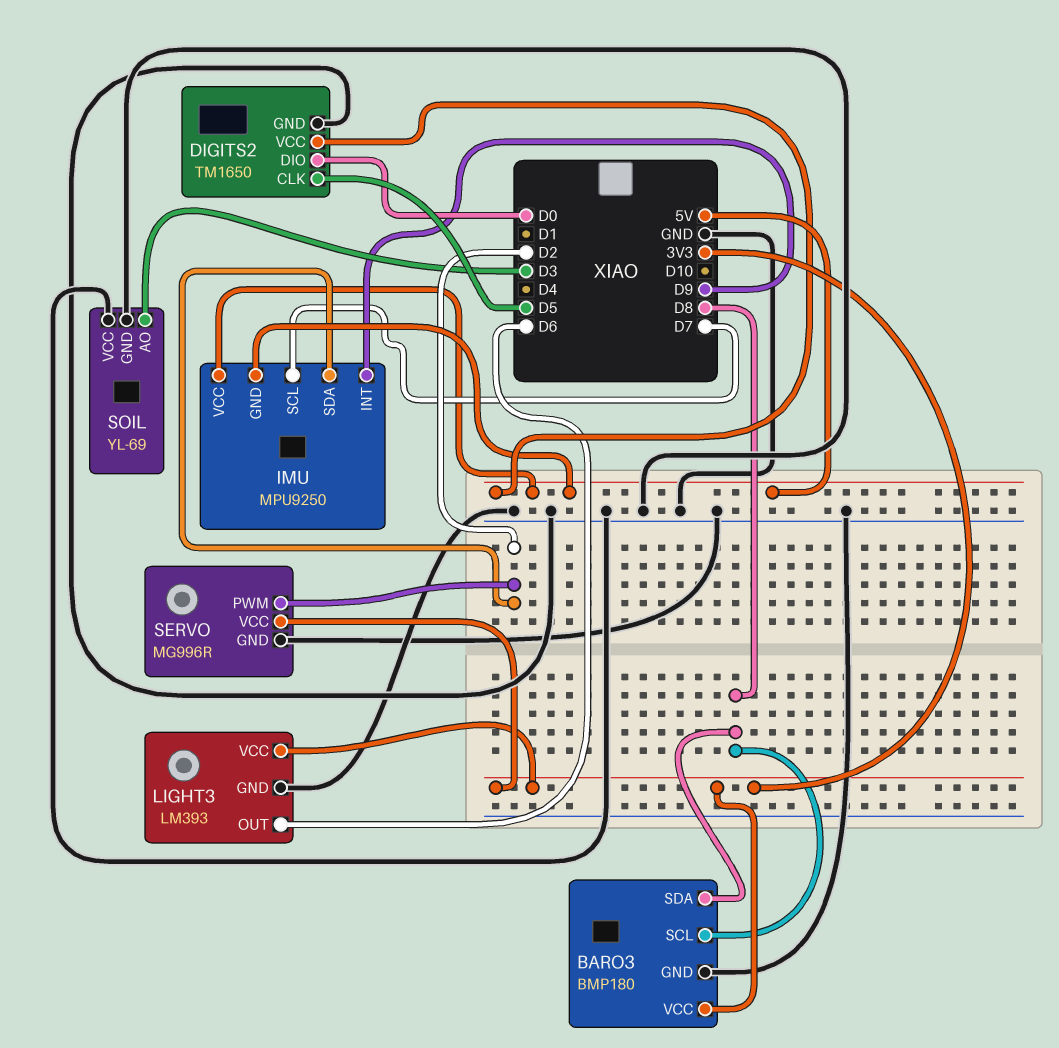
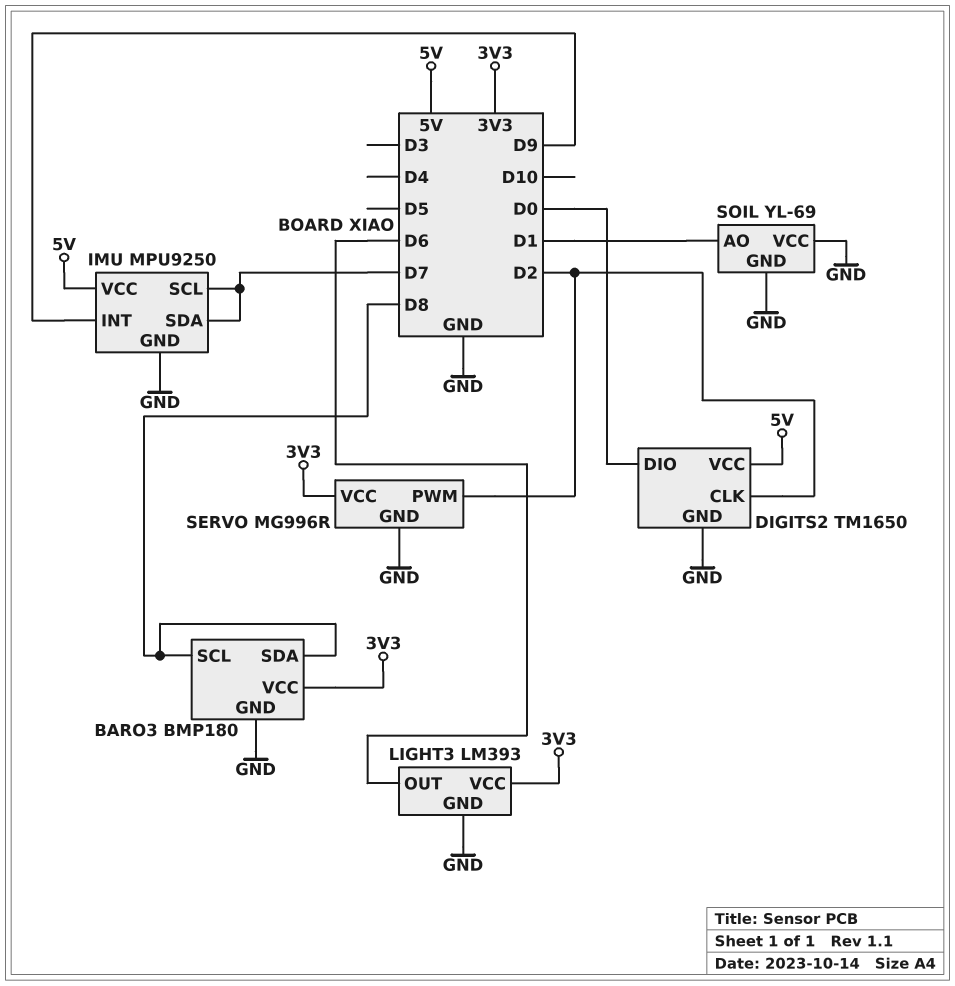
DIGITS2 pin CLK: D5 -> D2
IMU pin GND: 5V -> GND
IMU pin SDA: D2 -> D7
SOIL pin AO: D3 -> D1

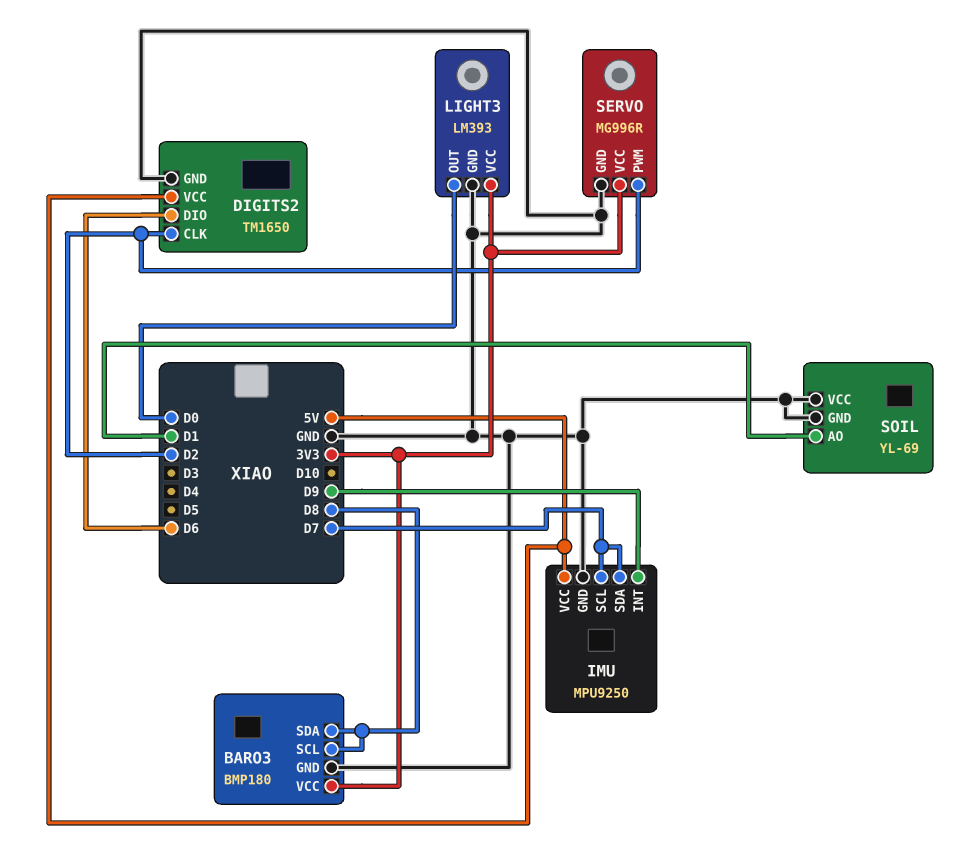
DIGITS2 pin DIO: D0 -> D6
LIGHT3 pin OUT: D6 -> D0

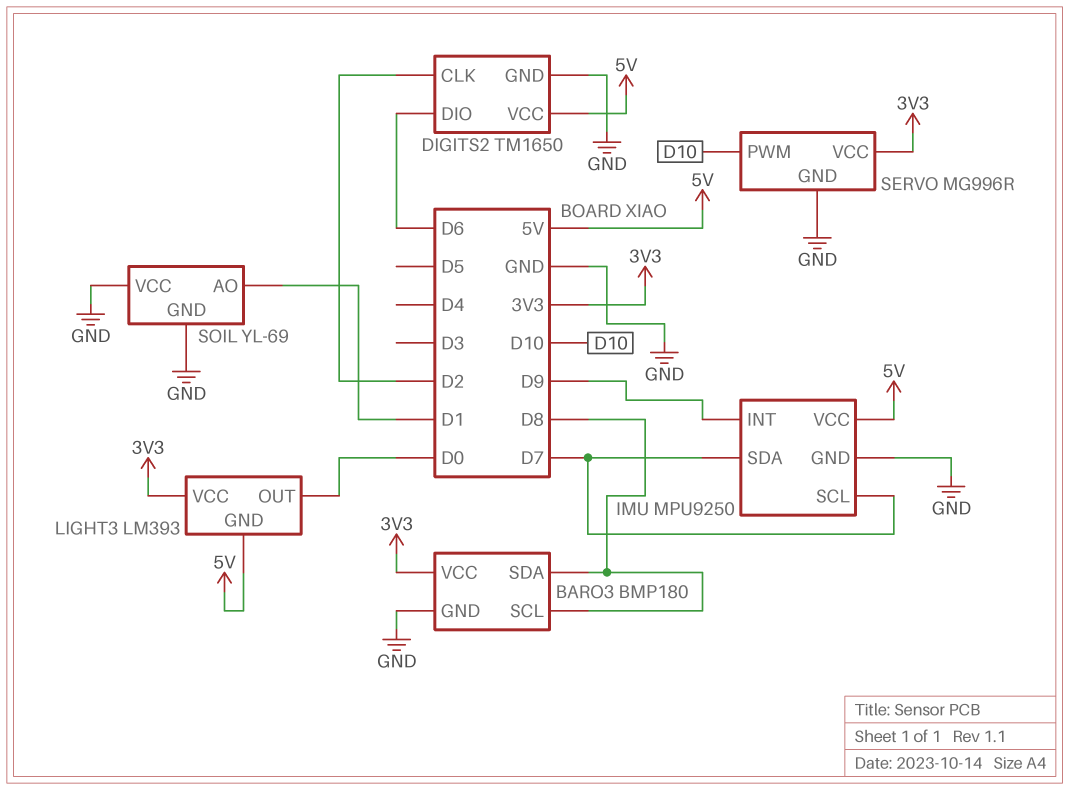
LIGHT3 pin GND: GND -> 5V
SERVO pin PWM: D2 -> D10

